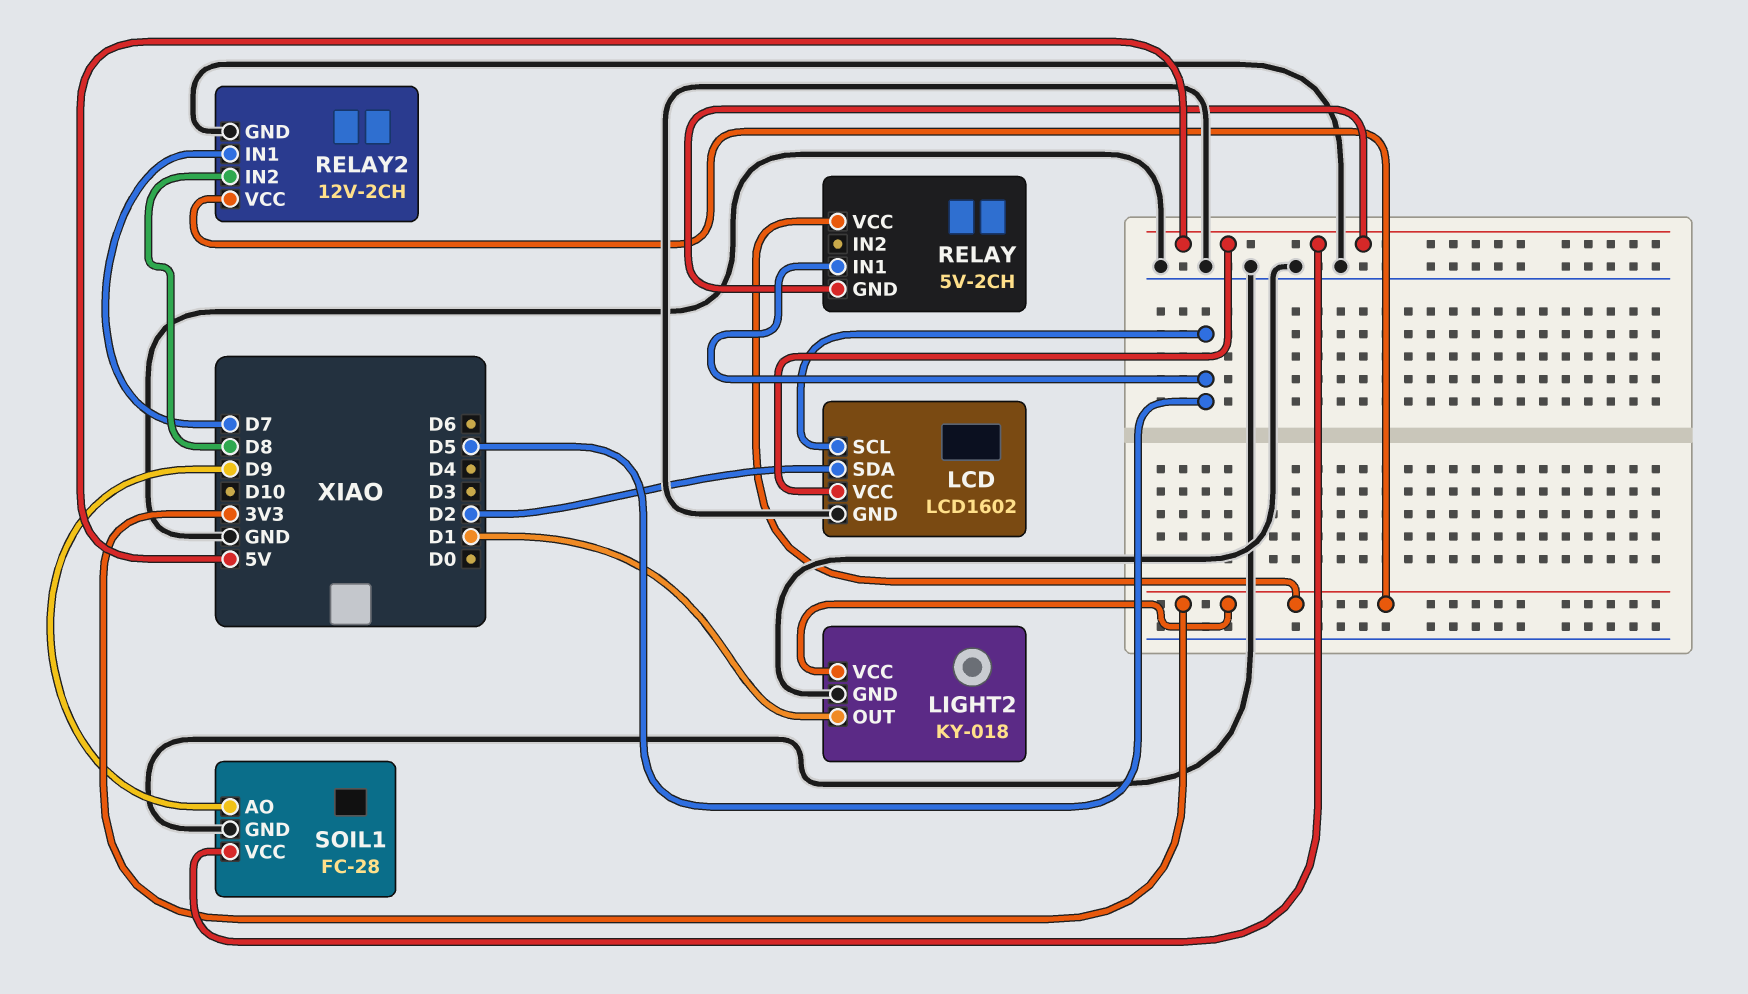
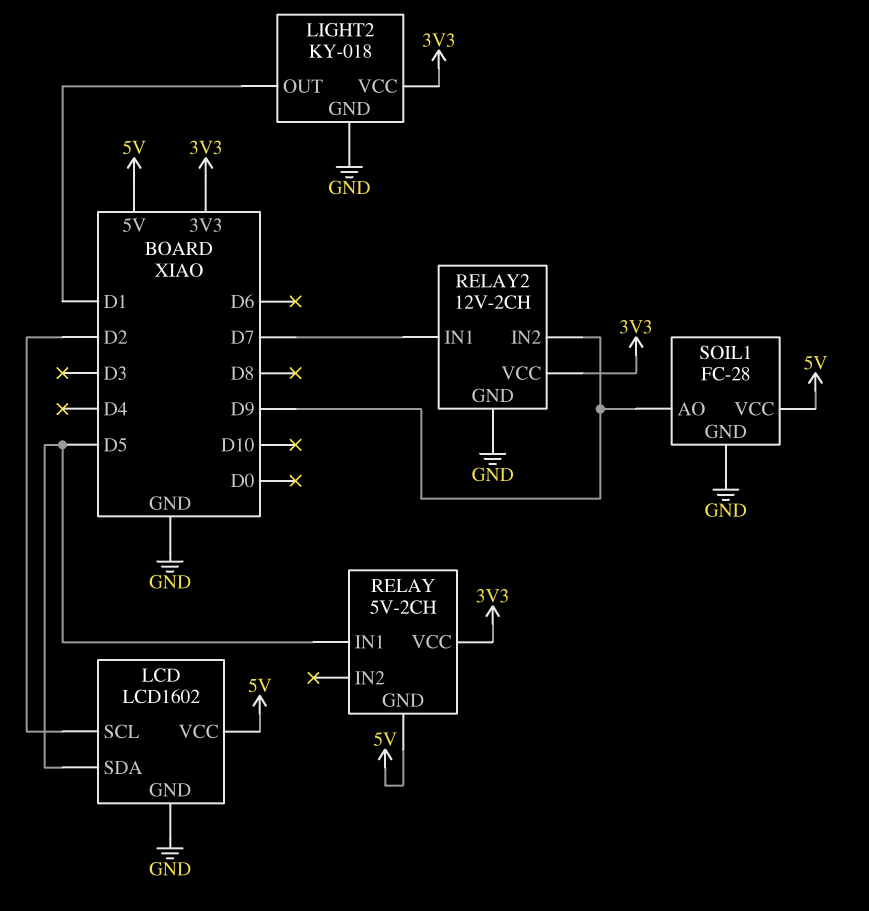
LCD pin SCL: D5 -> D2
LCD pin SDA: D2 -> D5
RELAY2 pin IN2: D8 -> D9

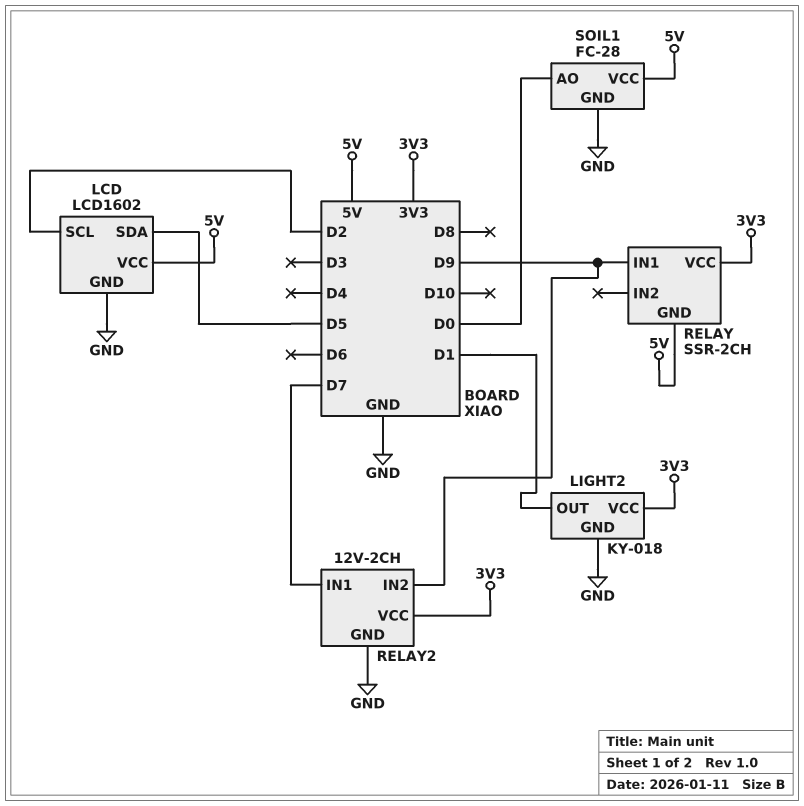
RELAY: 5V-2CH -> SSR-2CH
RELAY pin IN1: D5 -> D9
SOIL1 pin AO: D9 -> D0

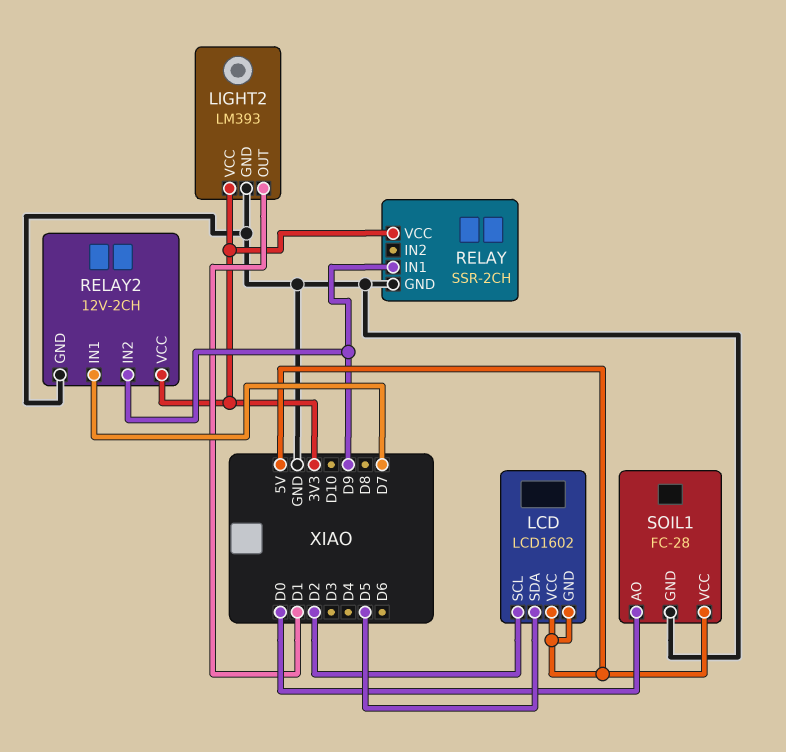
LCD pin GND: GND -> 5V
LIGHT2: KY-018 -> LM393
RELAY pin GND: 5V -> GND

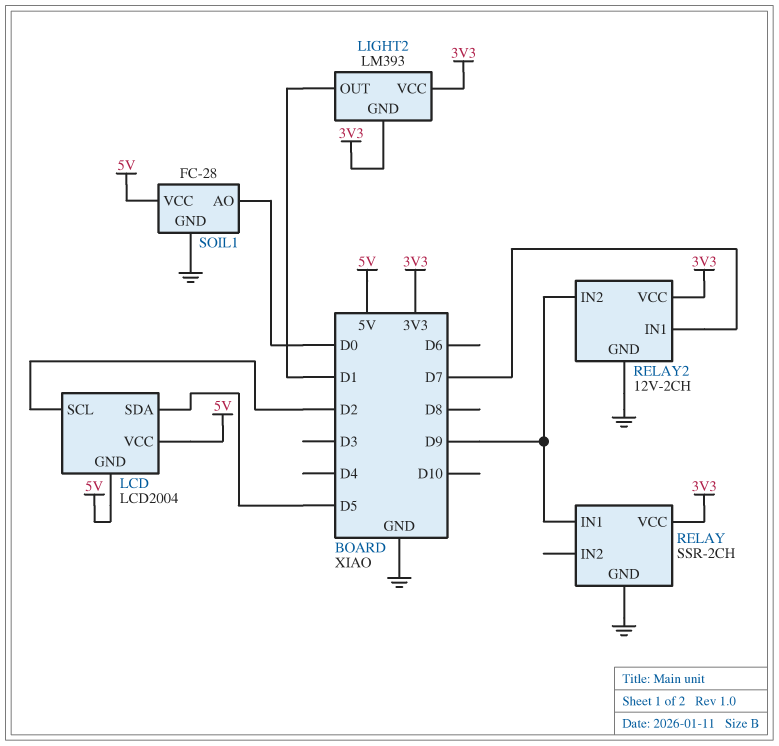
LCD: LCD1602 -> LCD2004
LIGHT2 pin GND: GND -> 3V3

